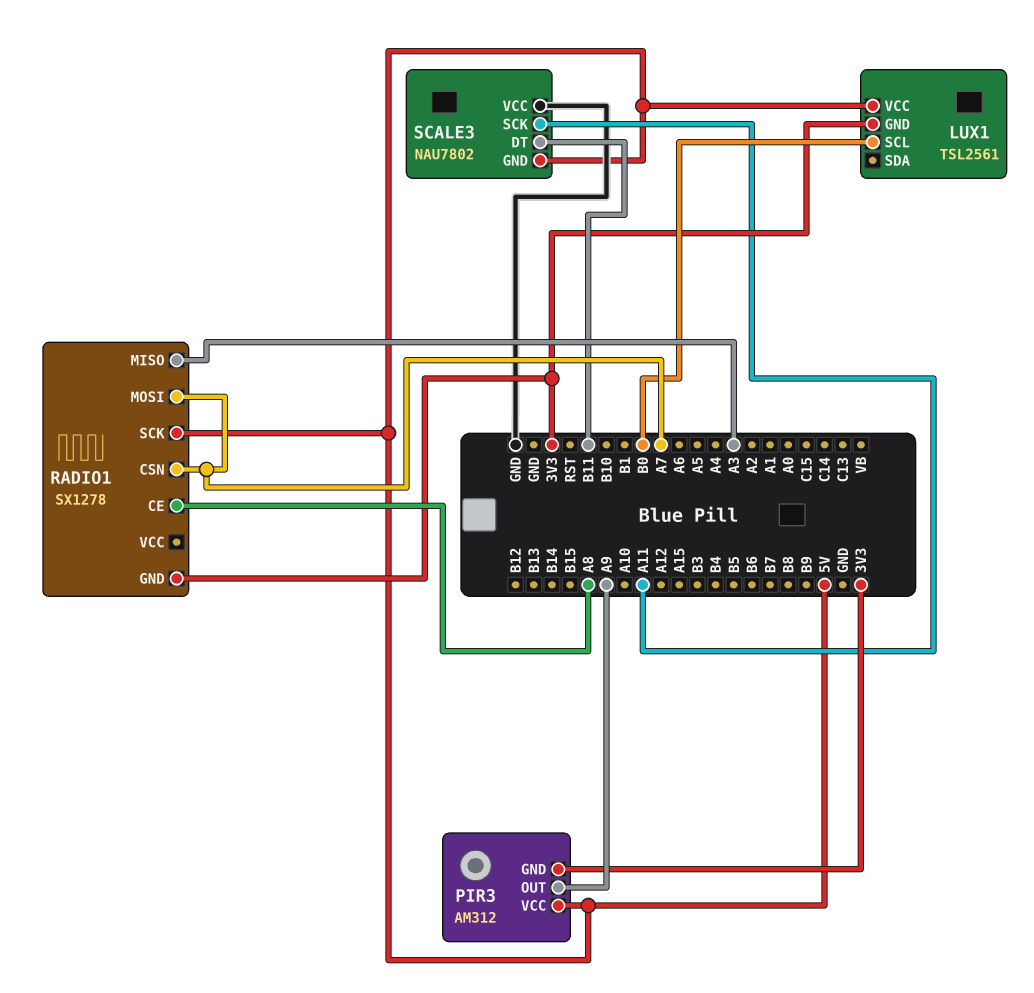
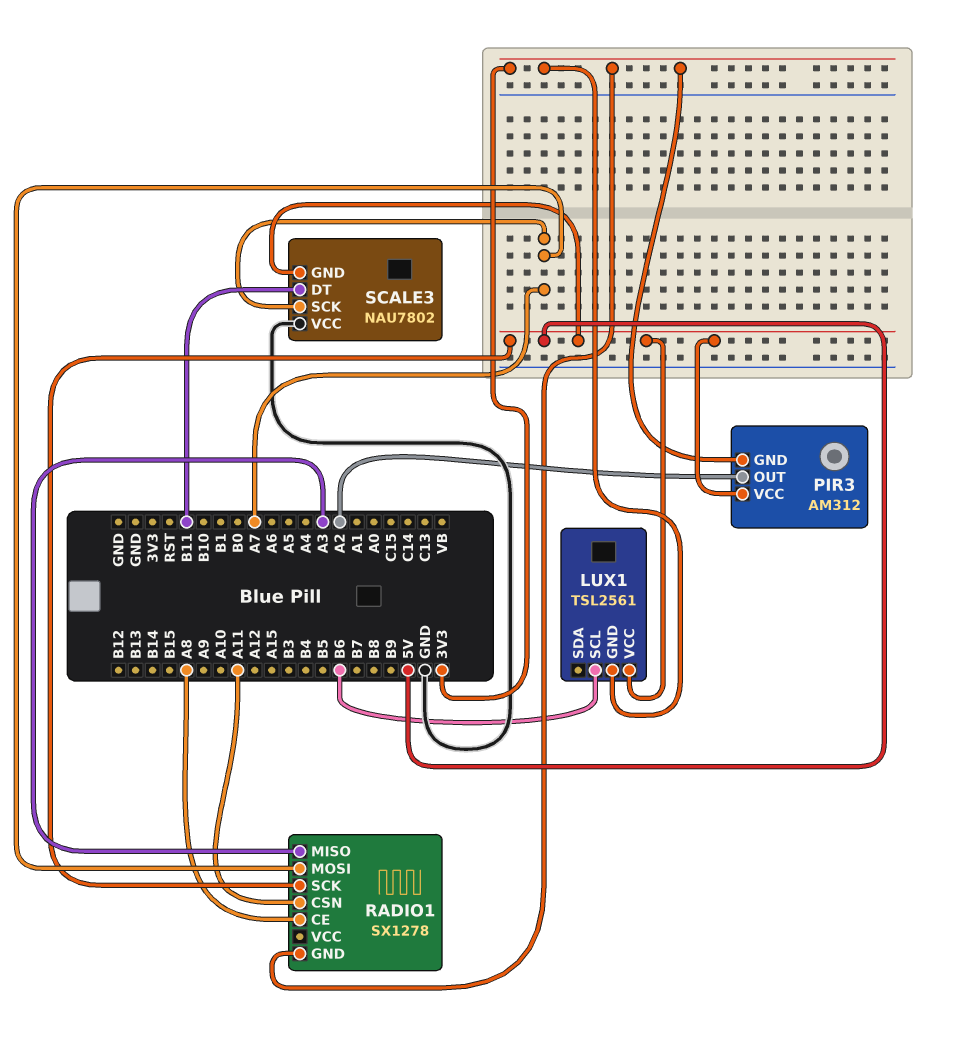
LUX1 pin SCL: B0 -> B6
PIR3 pin OUT: A9 -> A2
RADIO1 pin CSN: A7 -> A11
SCALE3 pin SCK: A11 -> A7

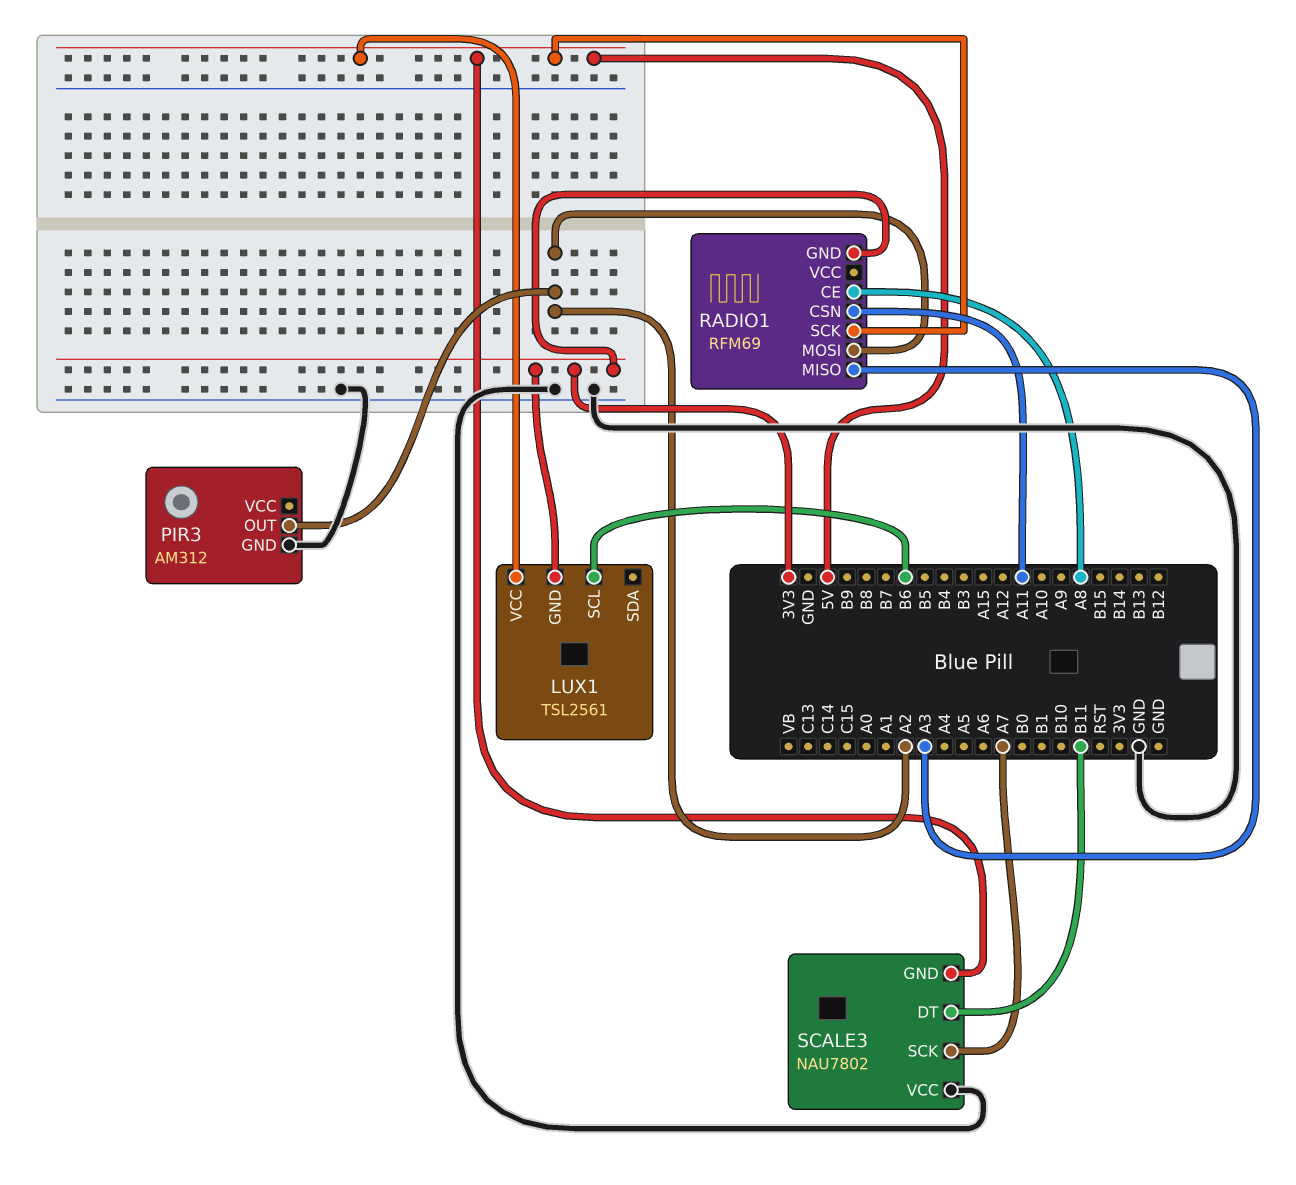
PIR3 pin GND: 3V3 -> GND
PIR3 pin VCC: 5V -> none
RADIO1: SX1278 -> RFM69
RADIO1 pin MOSI: A7 -> A2

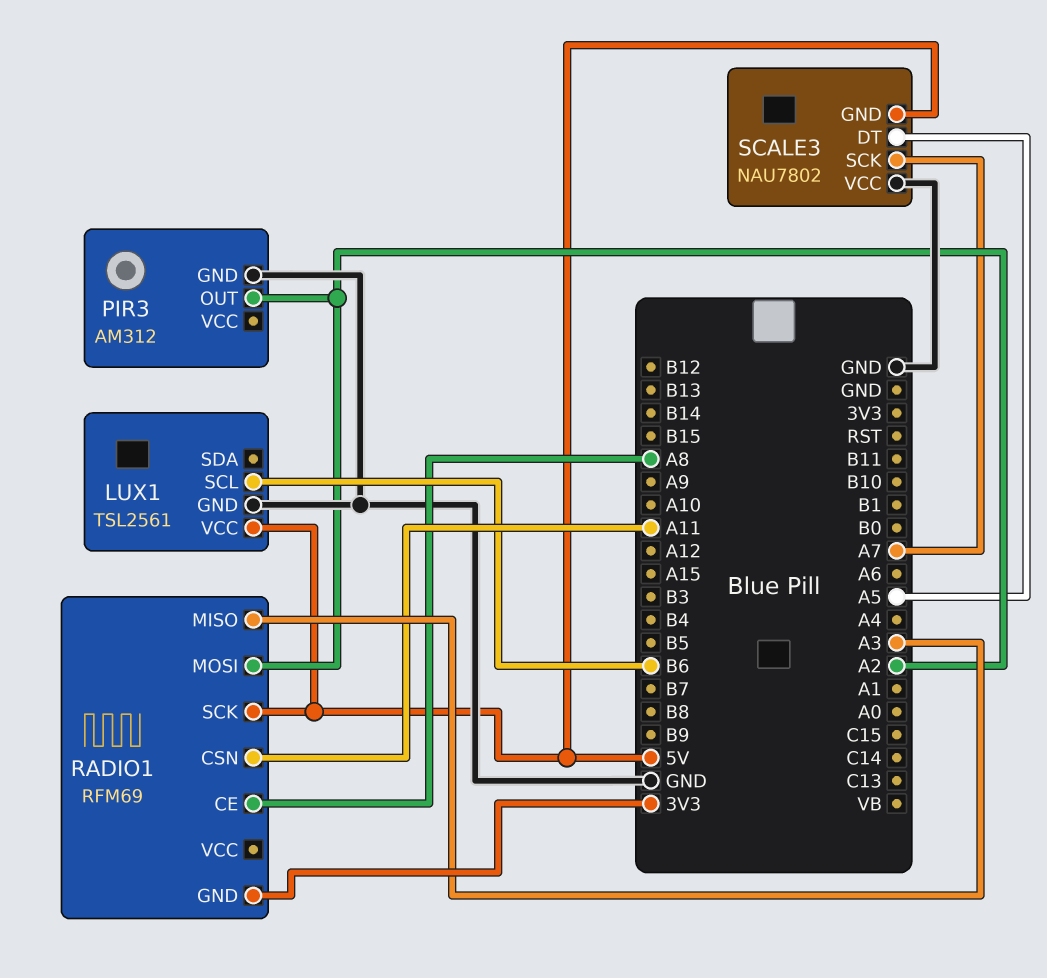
LUX1 pin GND: 3V3 -> GND
SCALE3 pin DT: B11 -> A5

